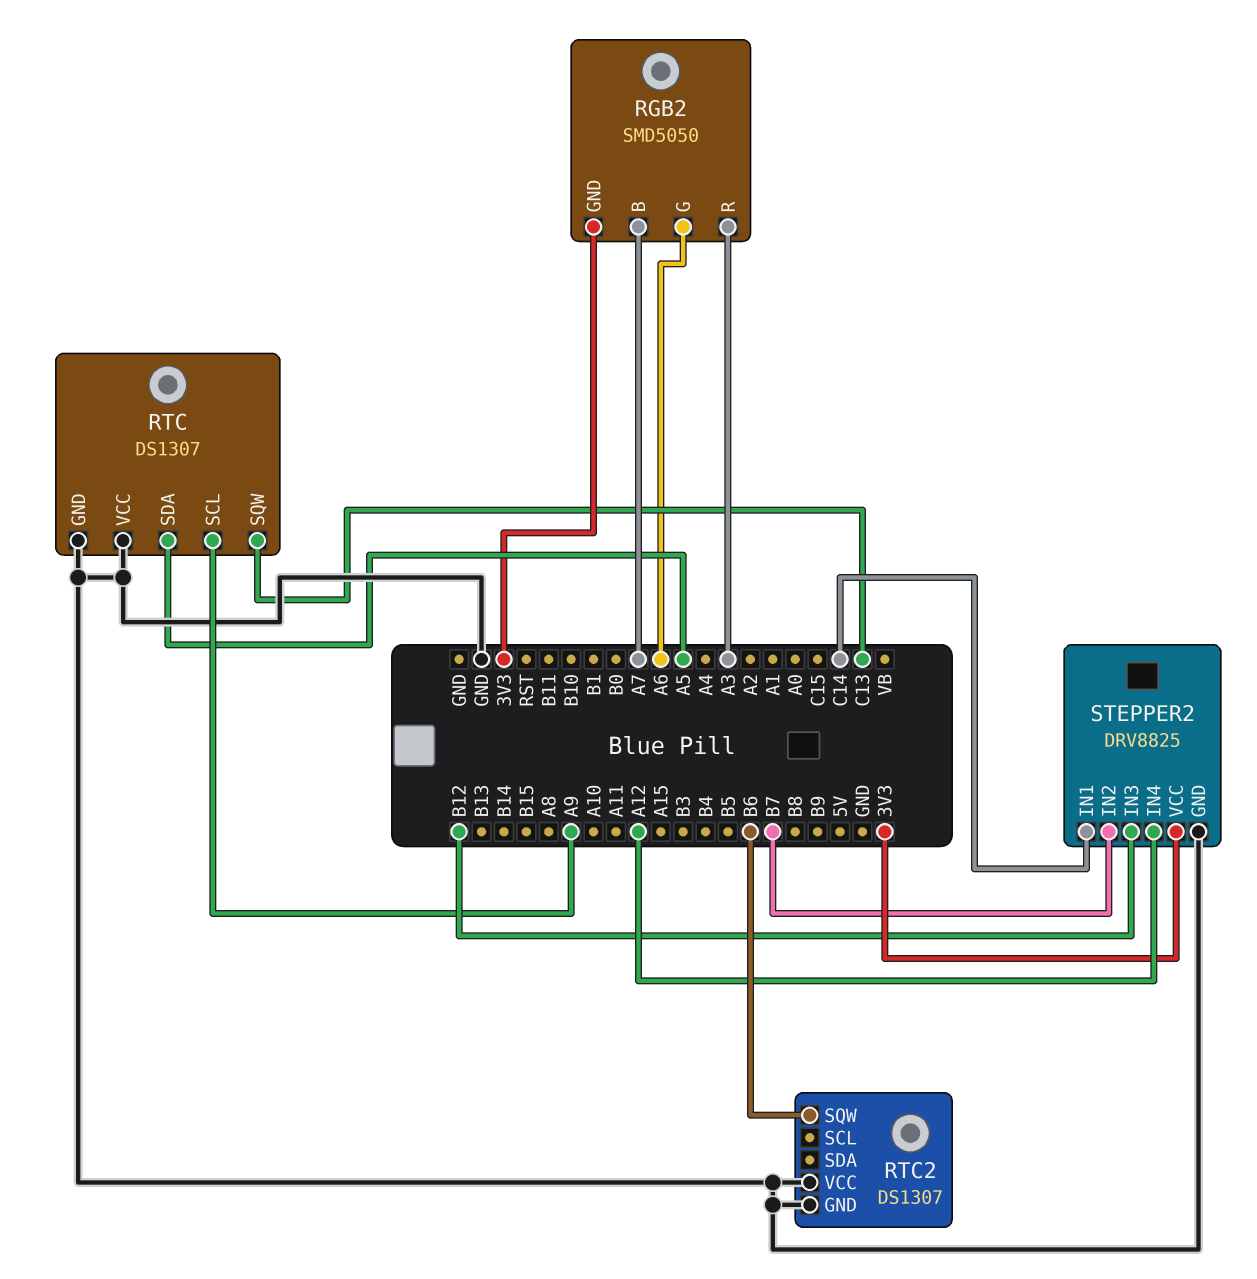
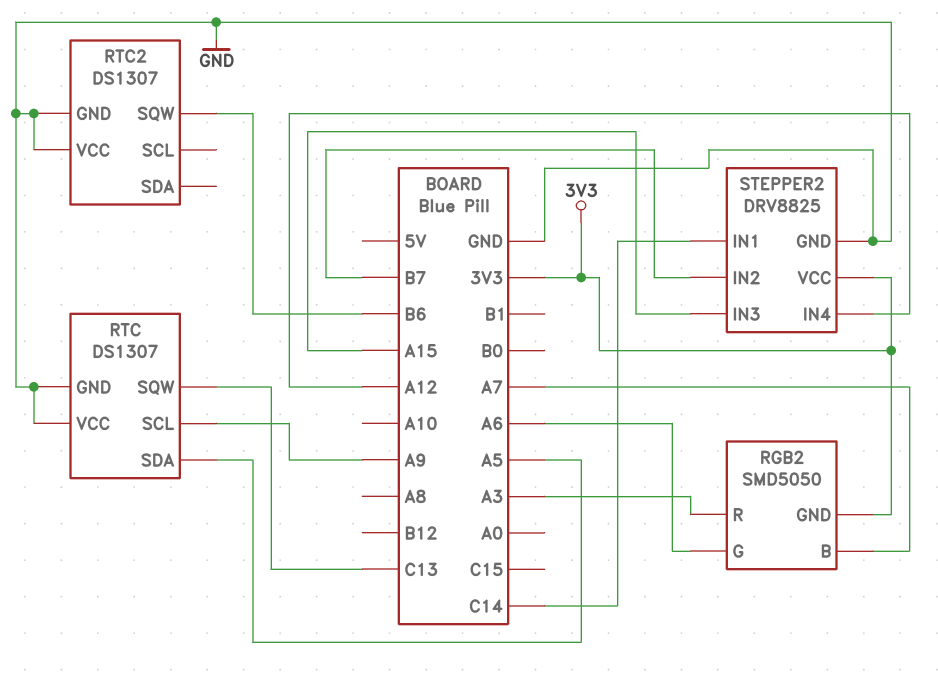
STEPPER2 pin IN3: B12 -> A15

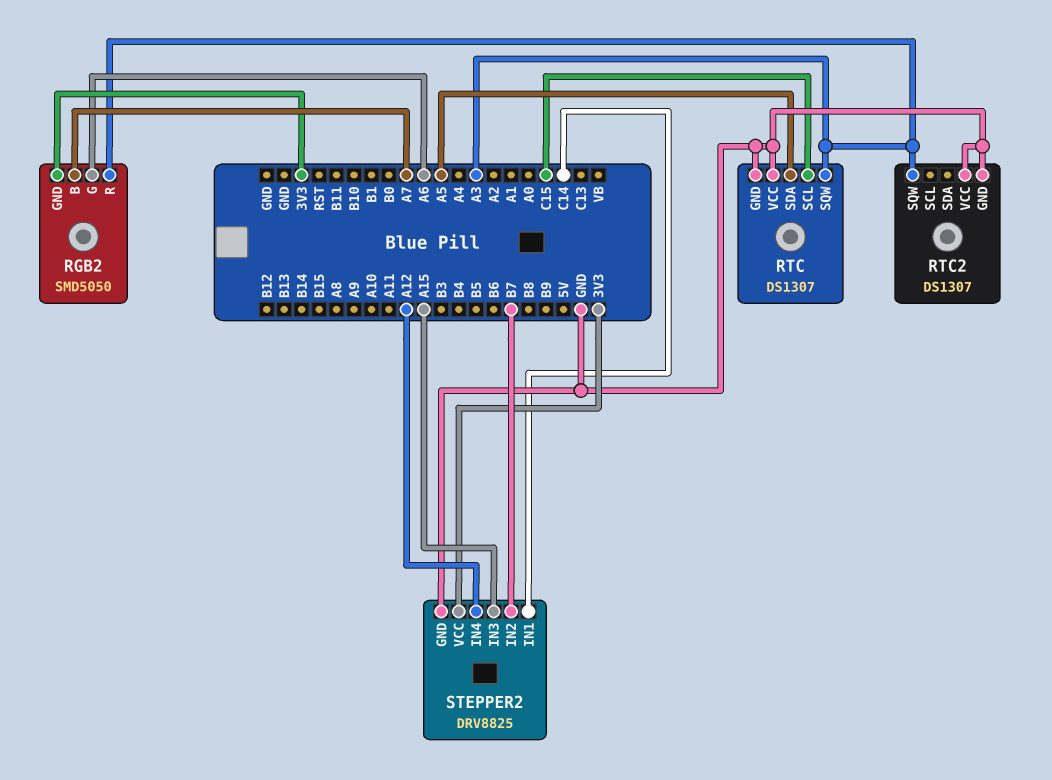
RTC pin SCL: A9 -> C15
RTC pin SQW: C13 -> A3
RTC2 pin SQW: B6 -> A3

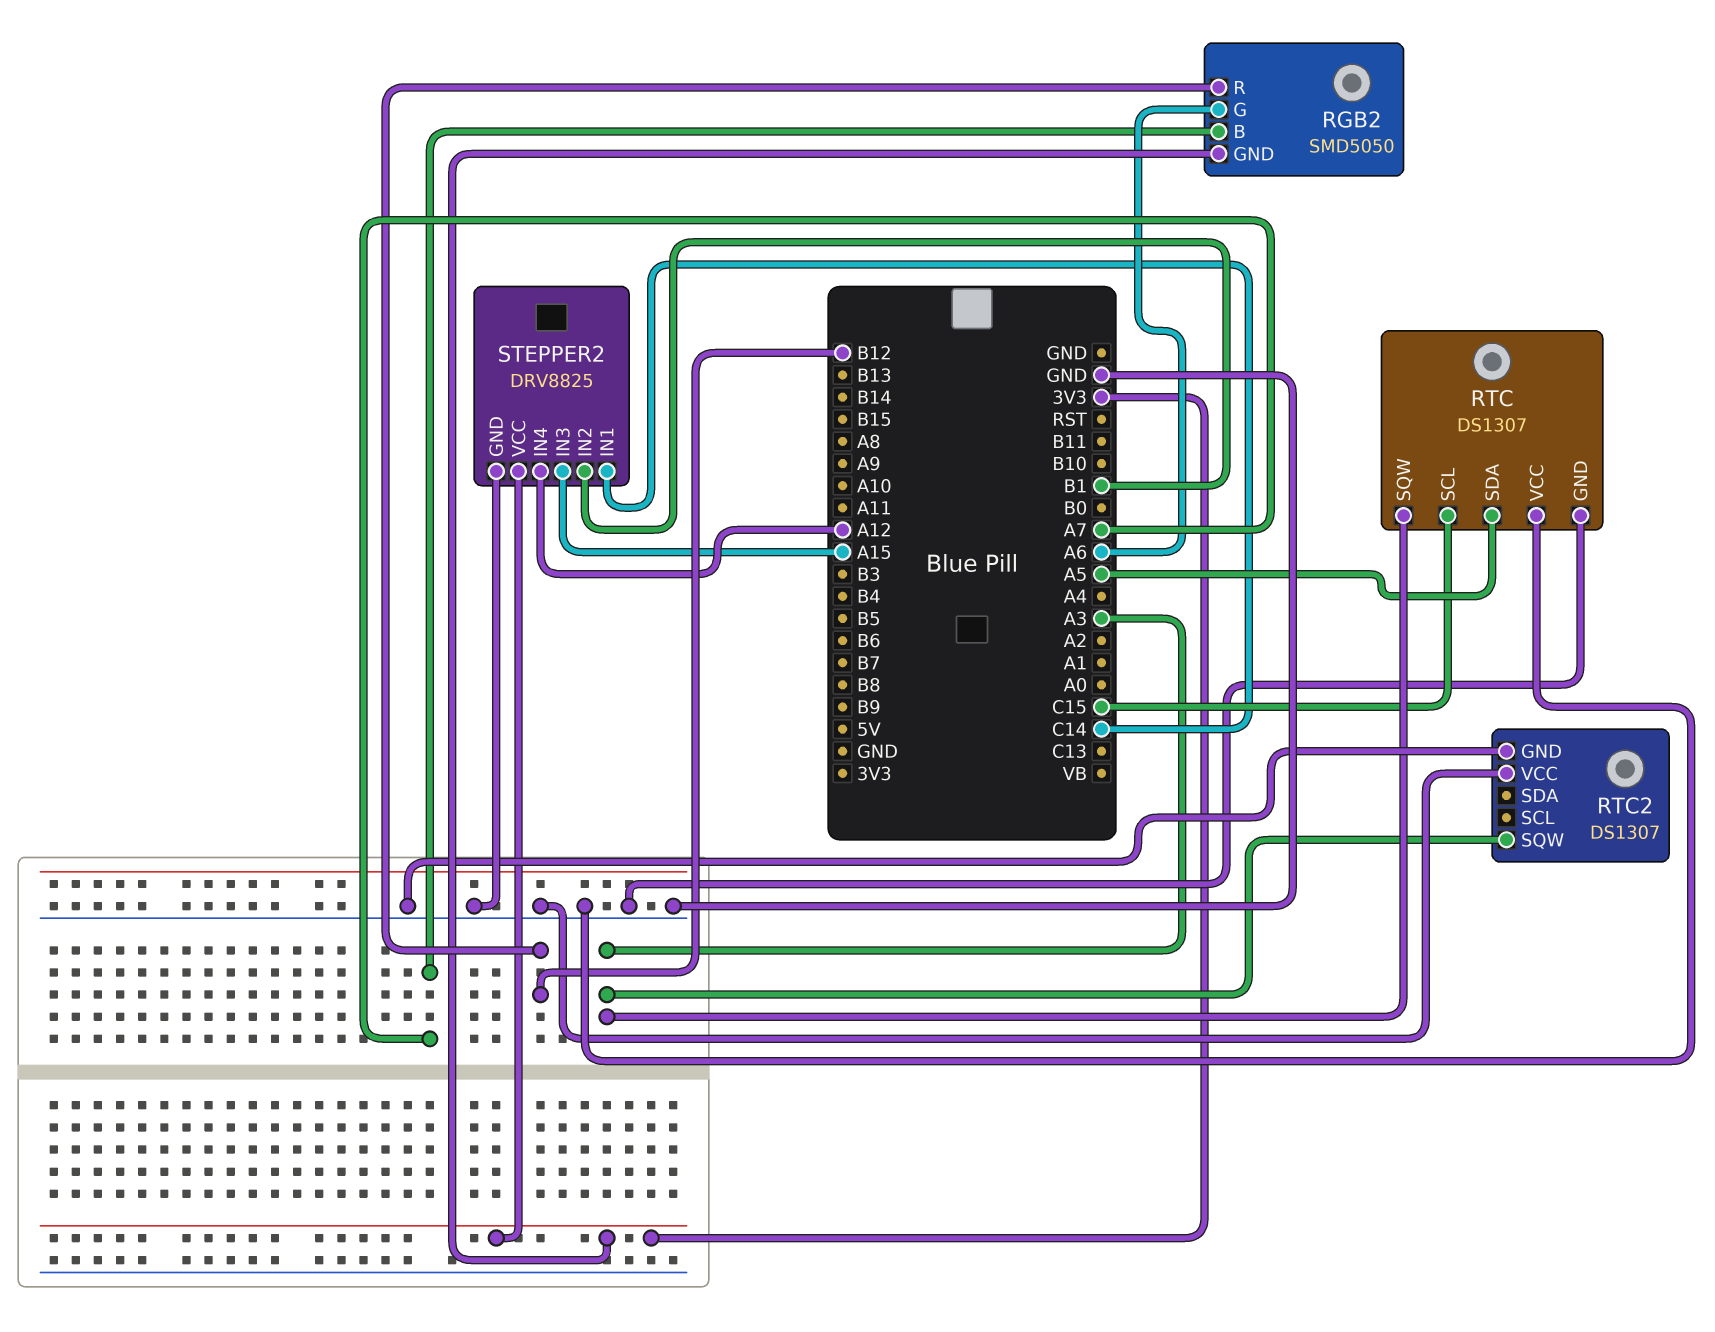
RGB2 pin R: A3 -> B12
STEPPER2 pin IN2: B7 -> B1

